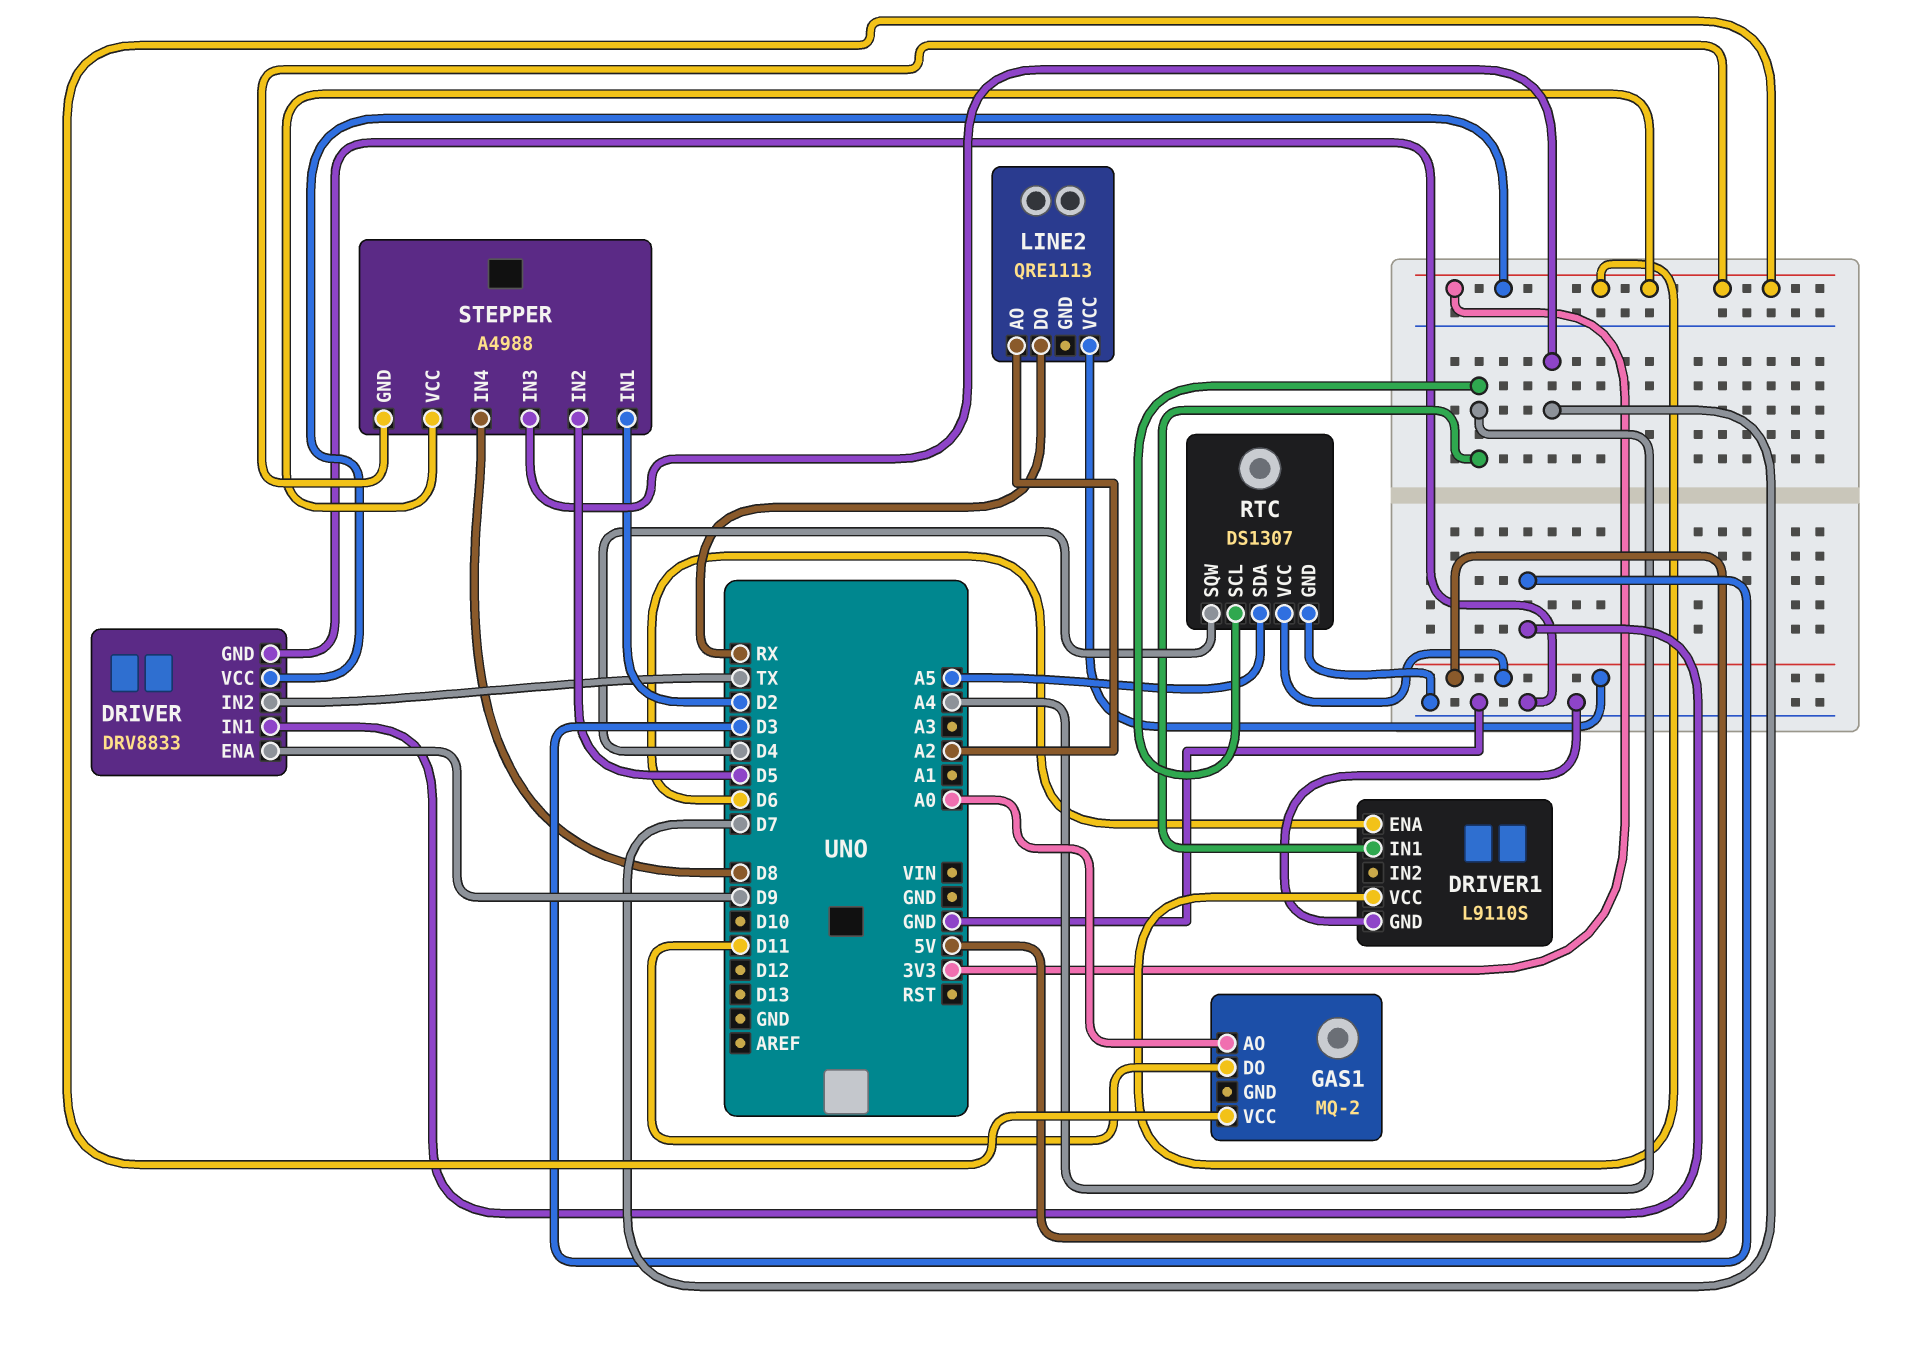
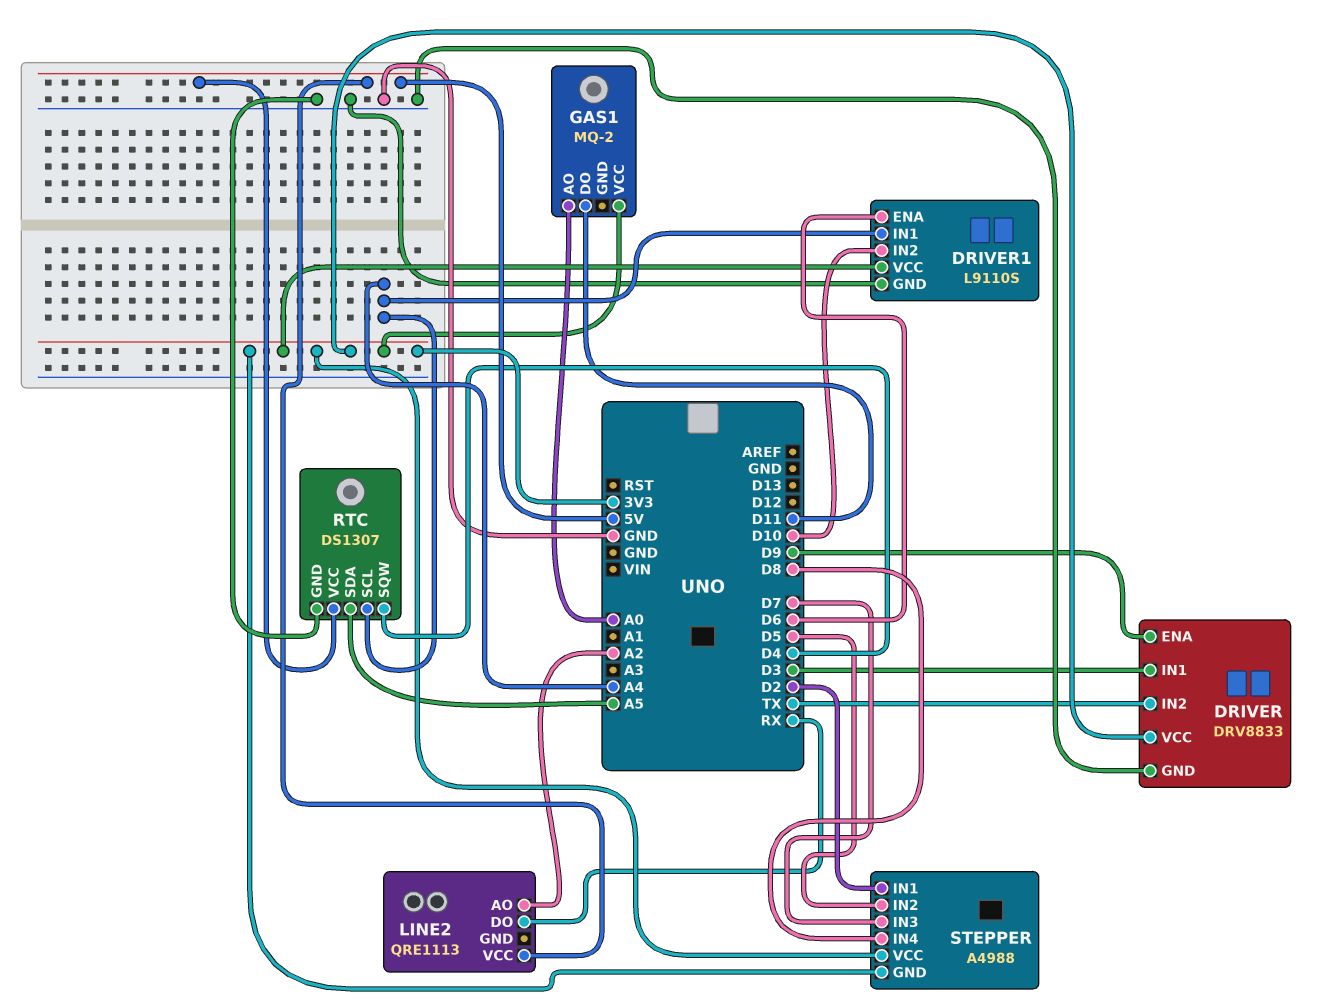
DRIVER1 pin IN2: none -> D10

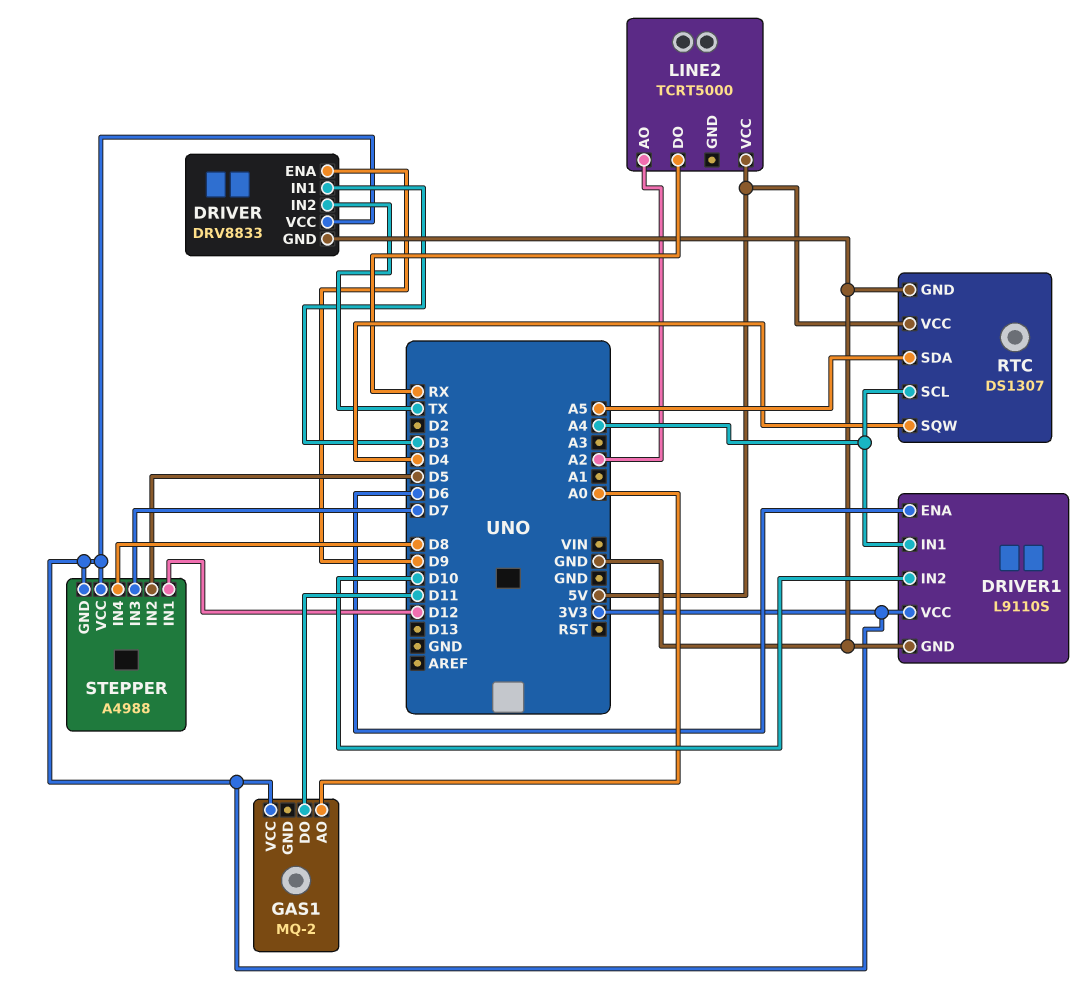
LINE2: QRE1113 -> TCRT5000
STEPPER pin IN1: D2 -> D12

